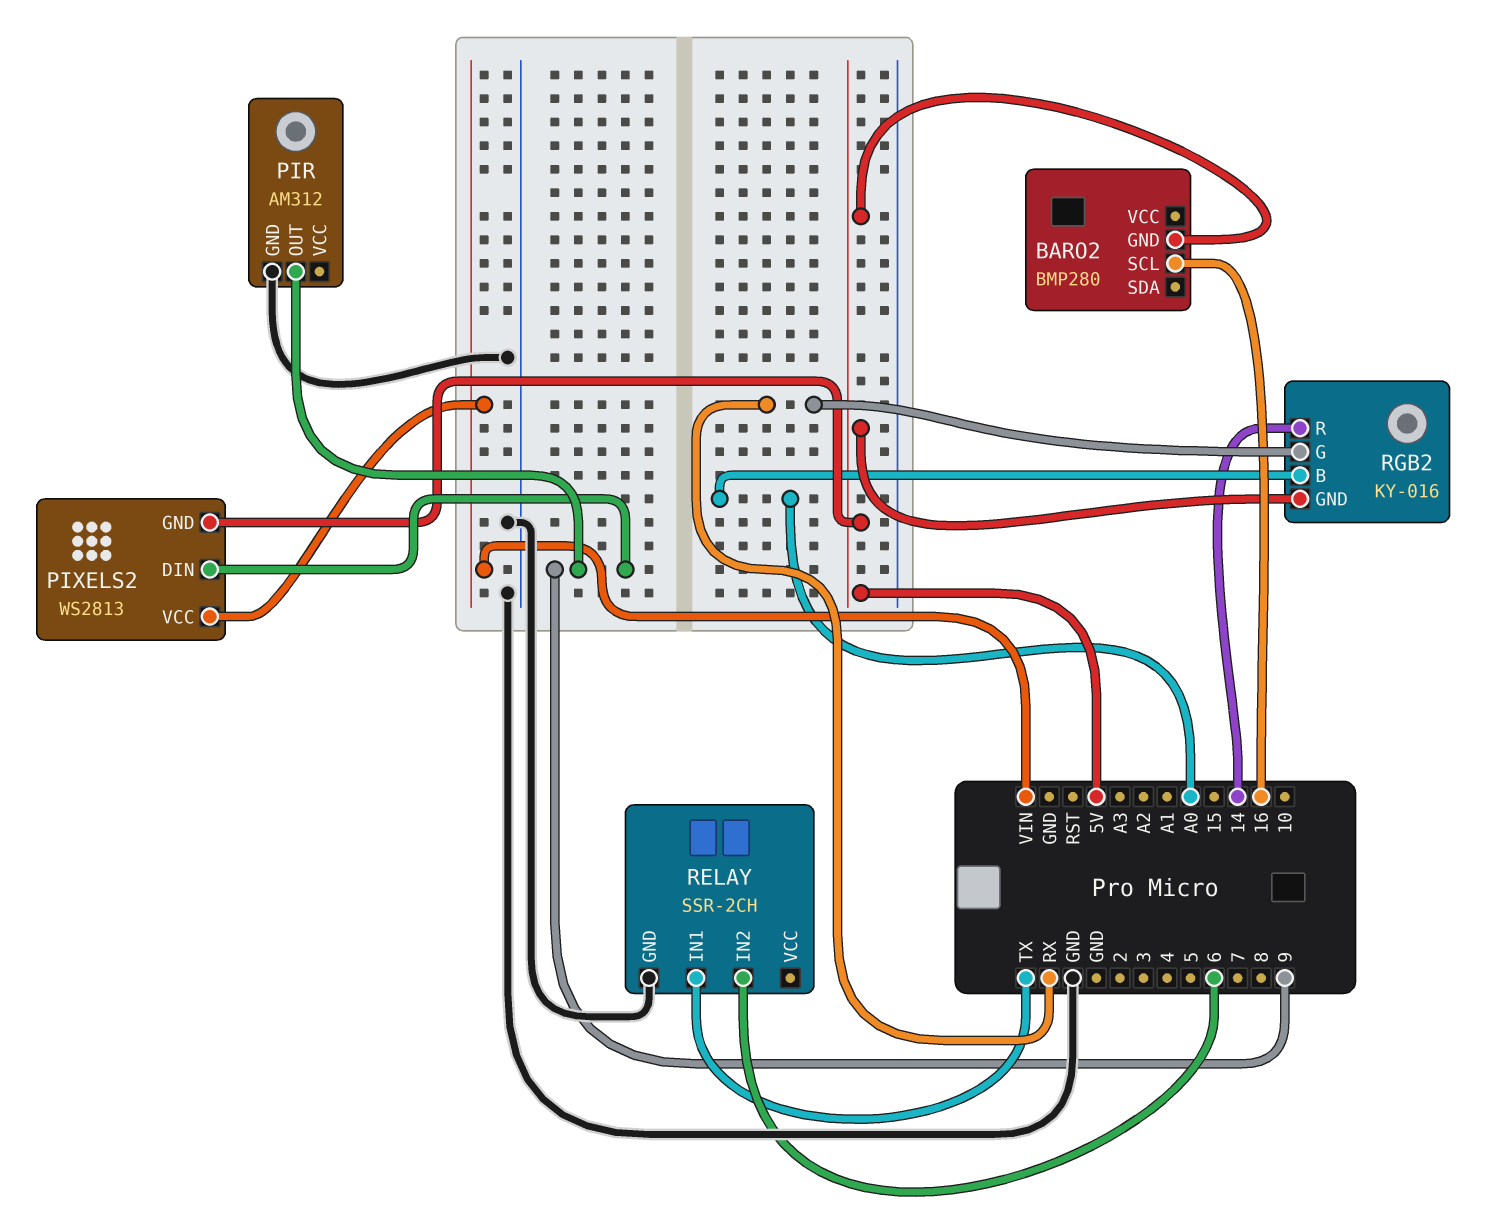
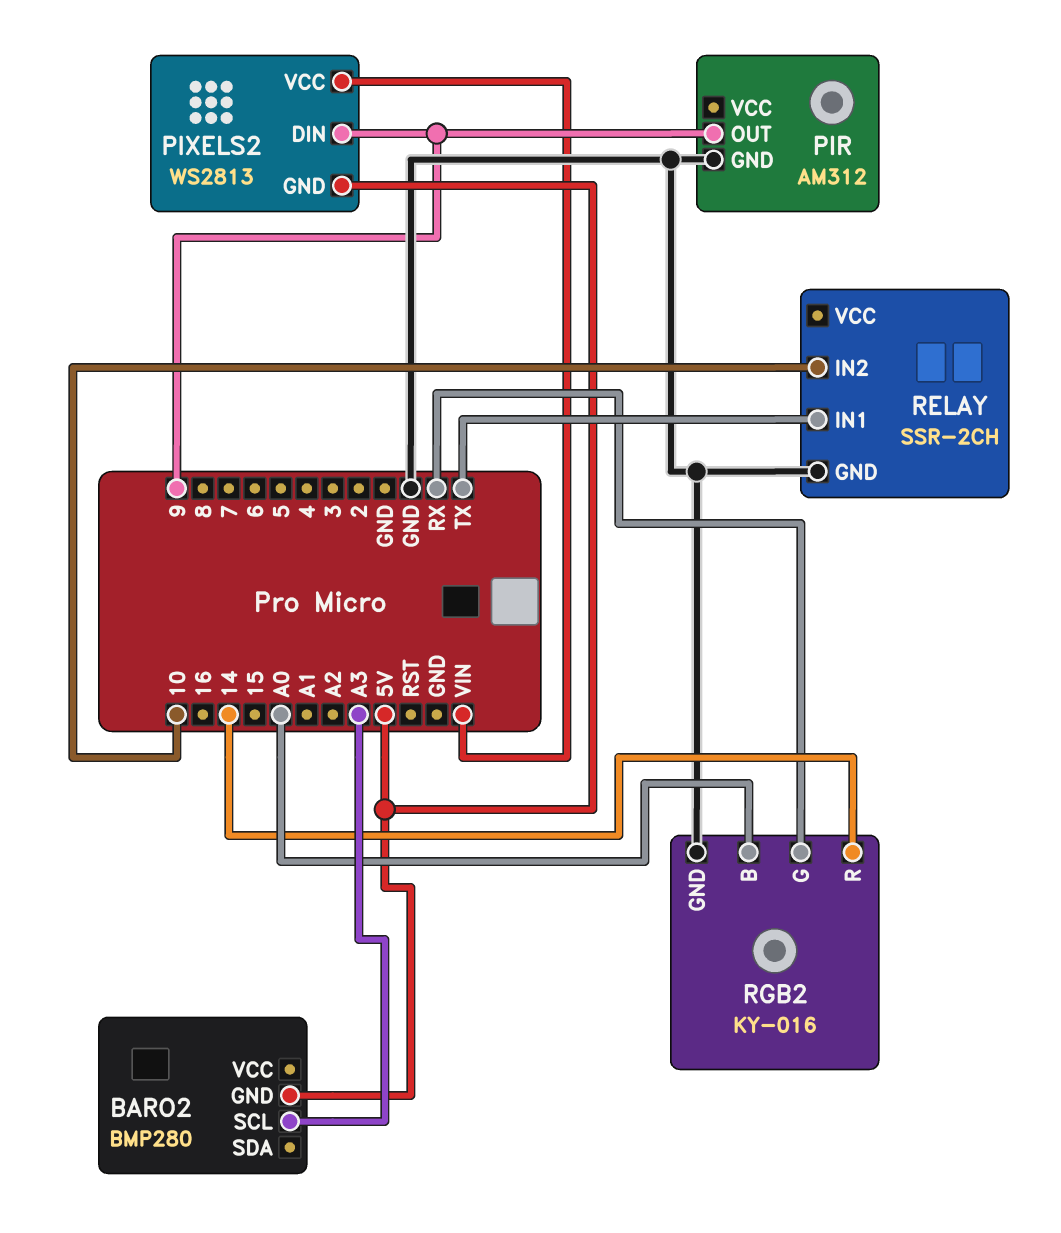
BARO2 pin SCL: 16 -> A3
RELAY pin IN2: 6 -> 10
RGB2 pin GND: 5V -> GND

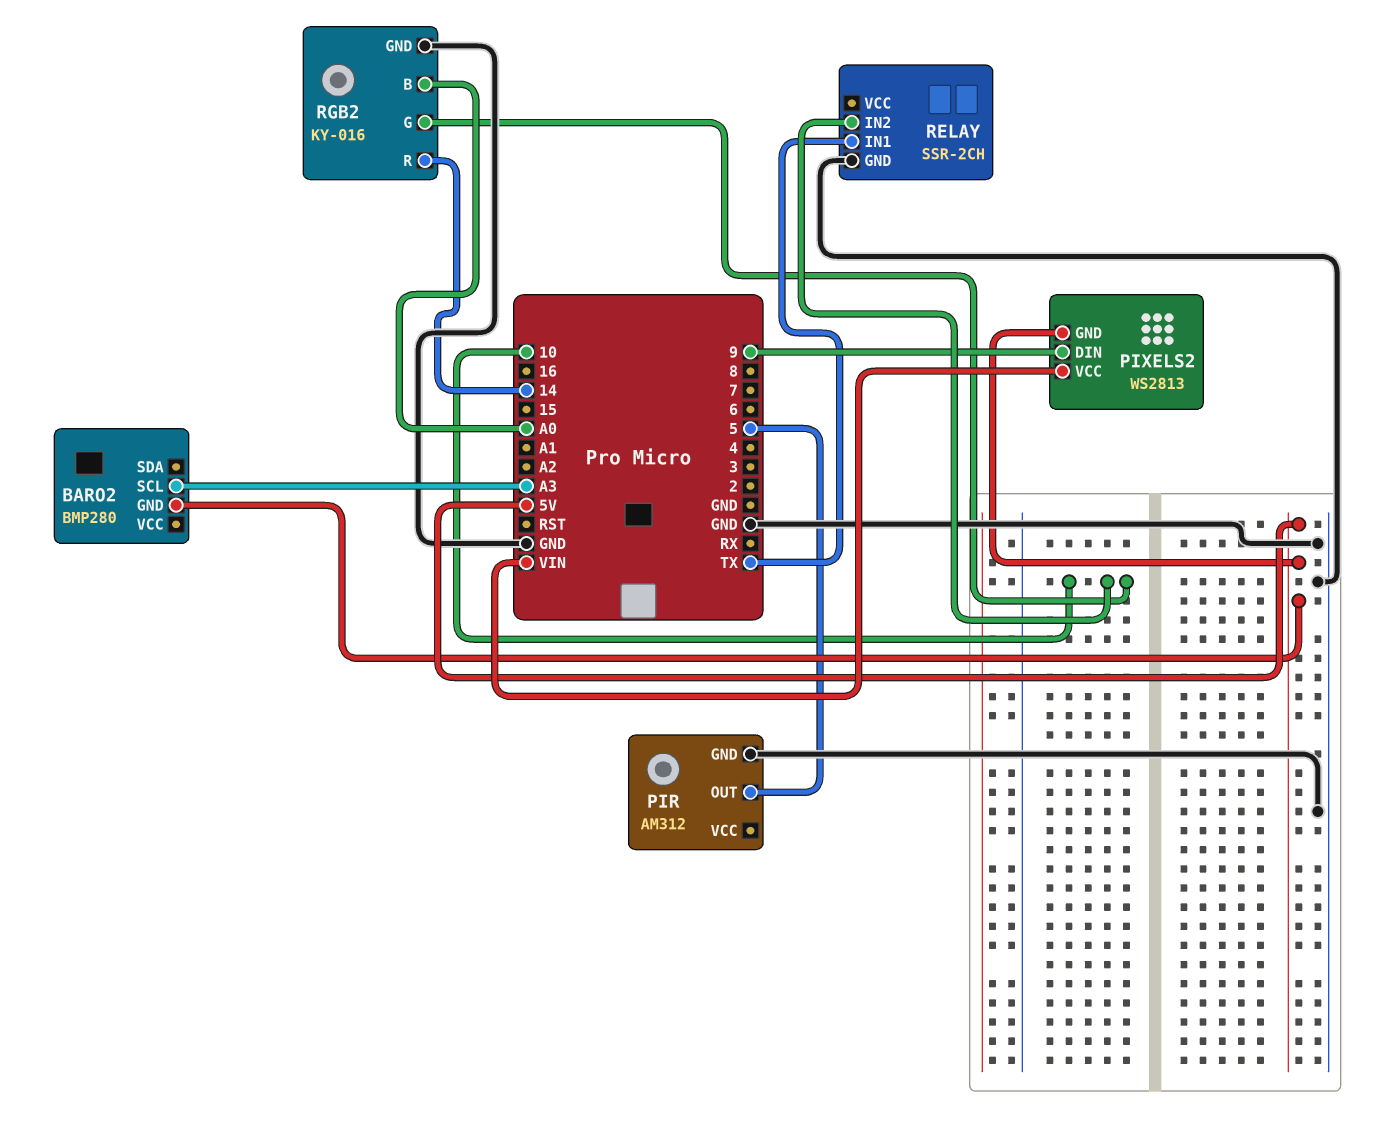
PIR pin OUT: 9 -> 5
RGB2 pin G: RX -> 10

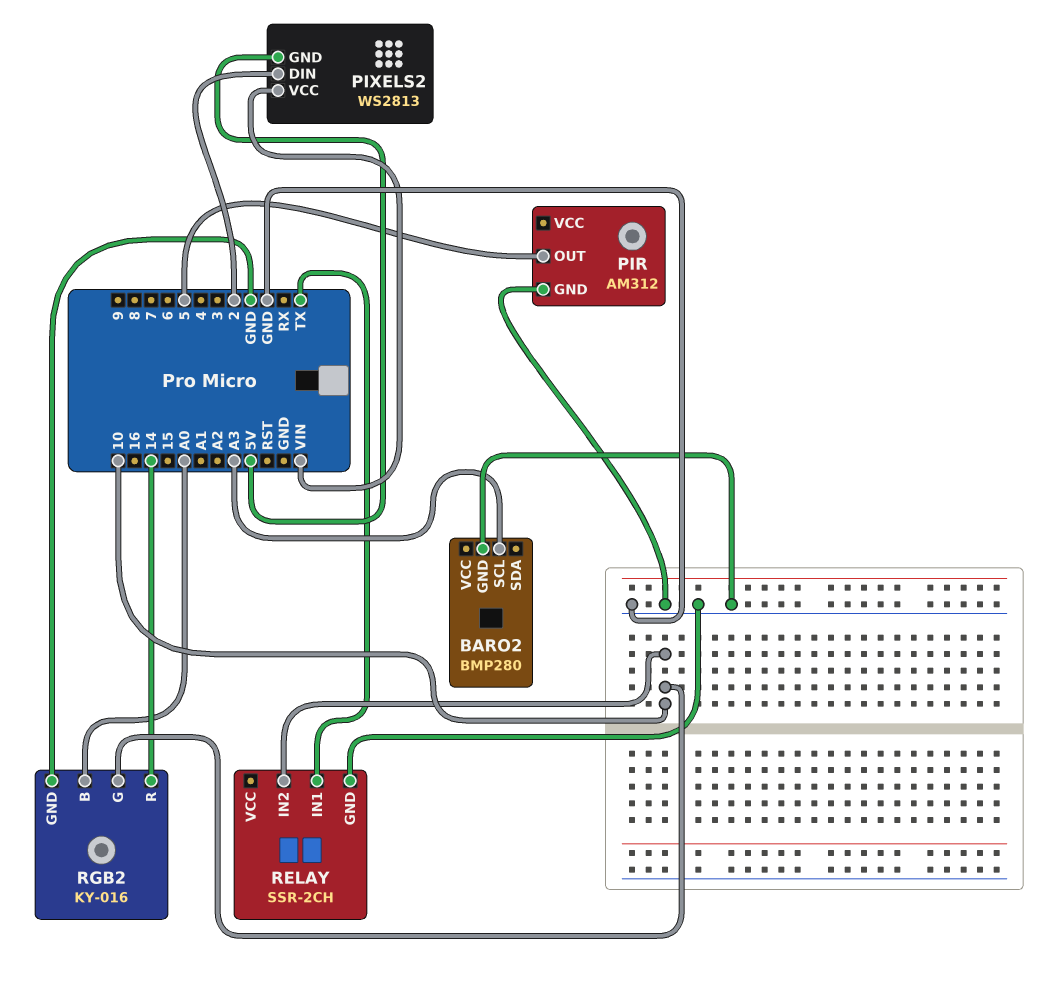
BARO2 pin GND: 5V -> GND
PIXELS2 pin DIN: 9 -> 2

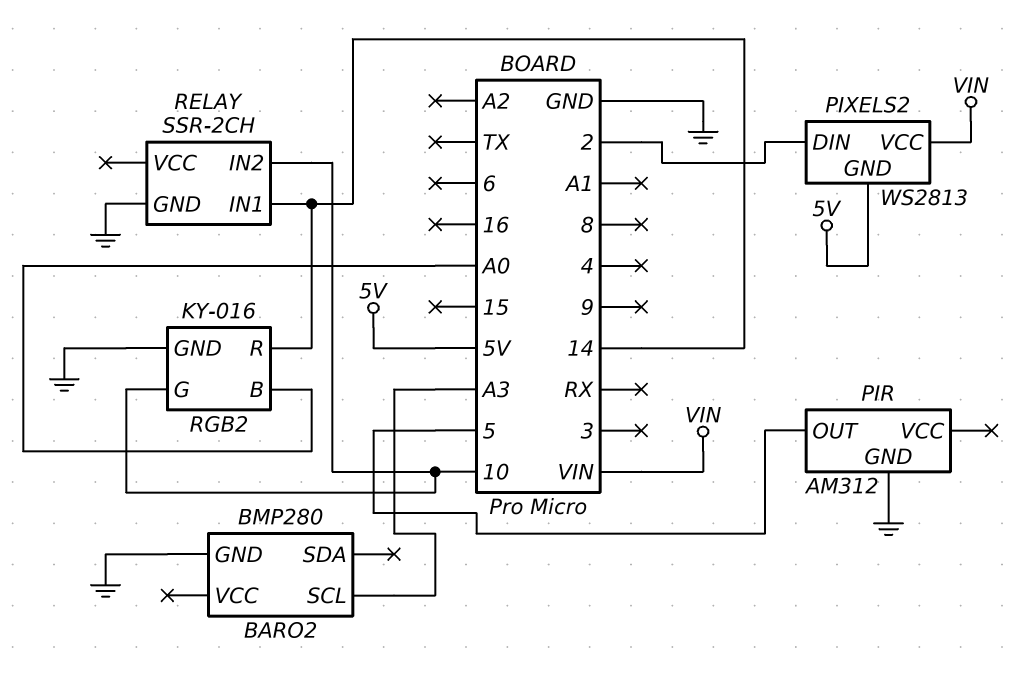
RELAY pin IN1: TX -> 14

